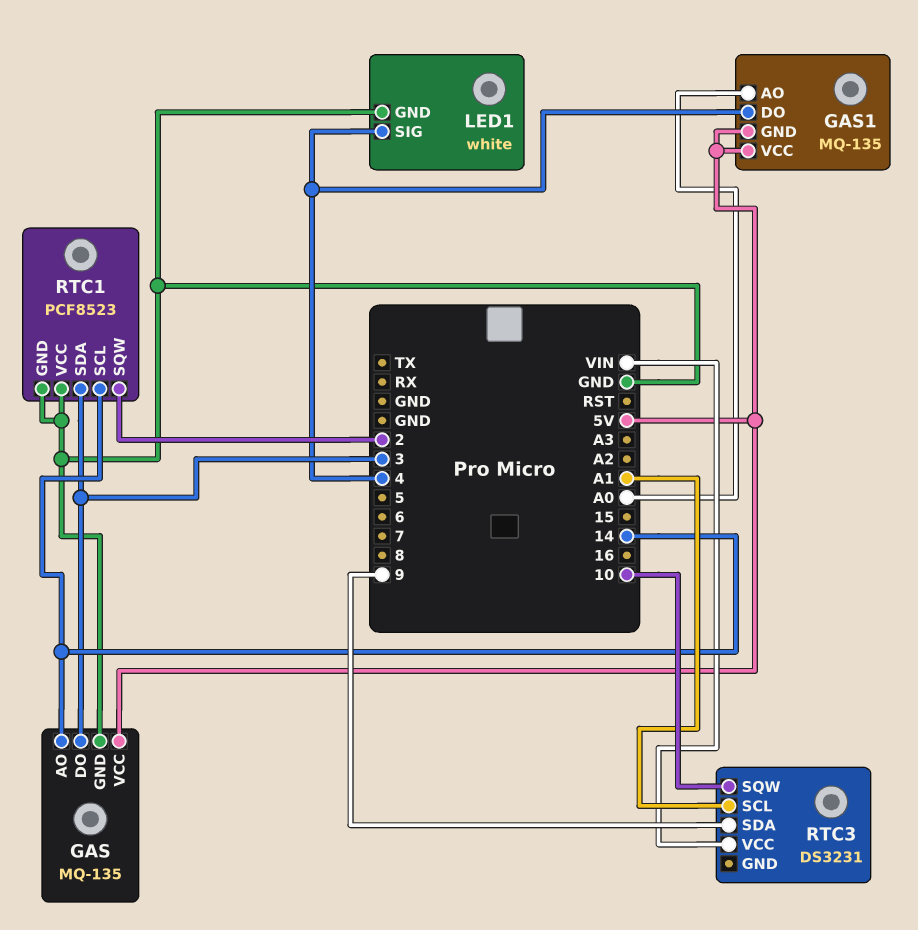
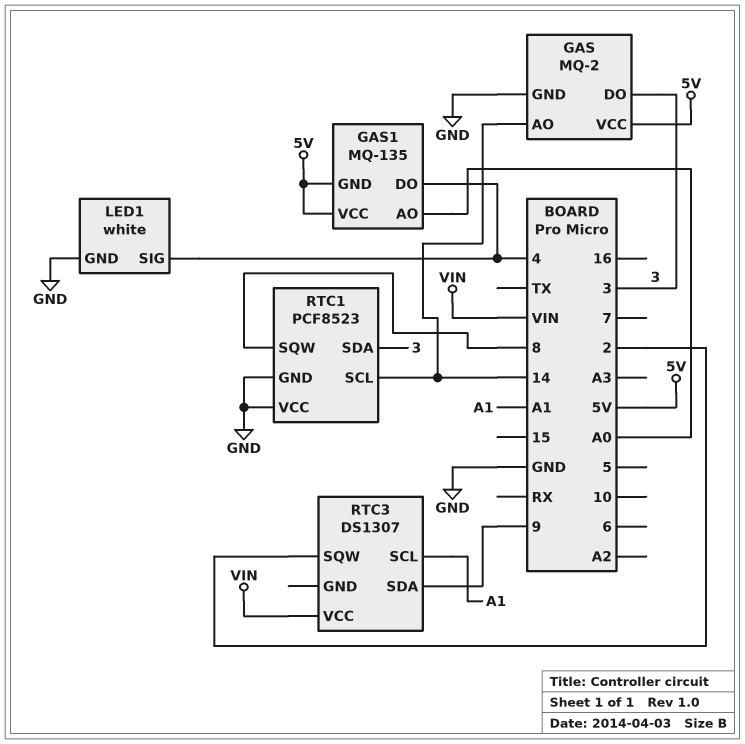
GAS: MQ-135 -> MQ-2
RTC1 pin SQW: 2 -> 8
RTC3: DS3231 -> DS1307
RTC3 pin SQW: 10 -> 2

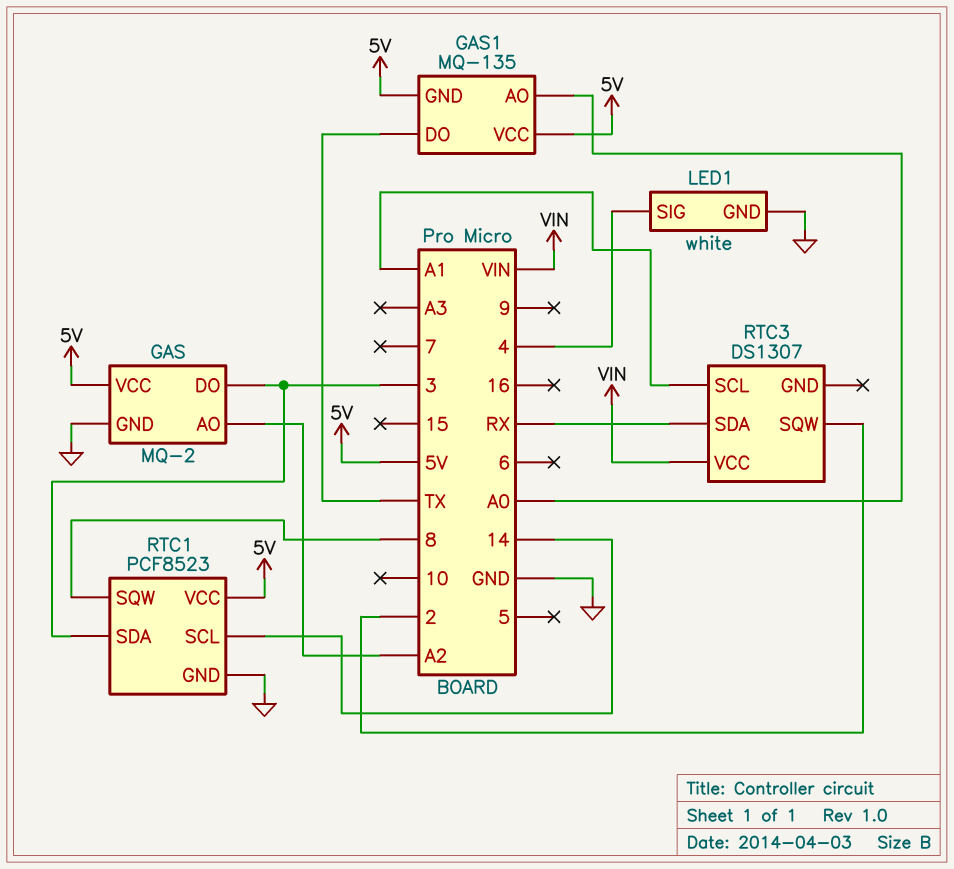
GAS pin AO: 14 -> A2
GAS1 pin DO: 4 -> TX
RTC1 pin VCC: GND -> 5V
RTC3 pin SDA: 9 -> RX

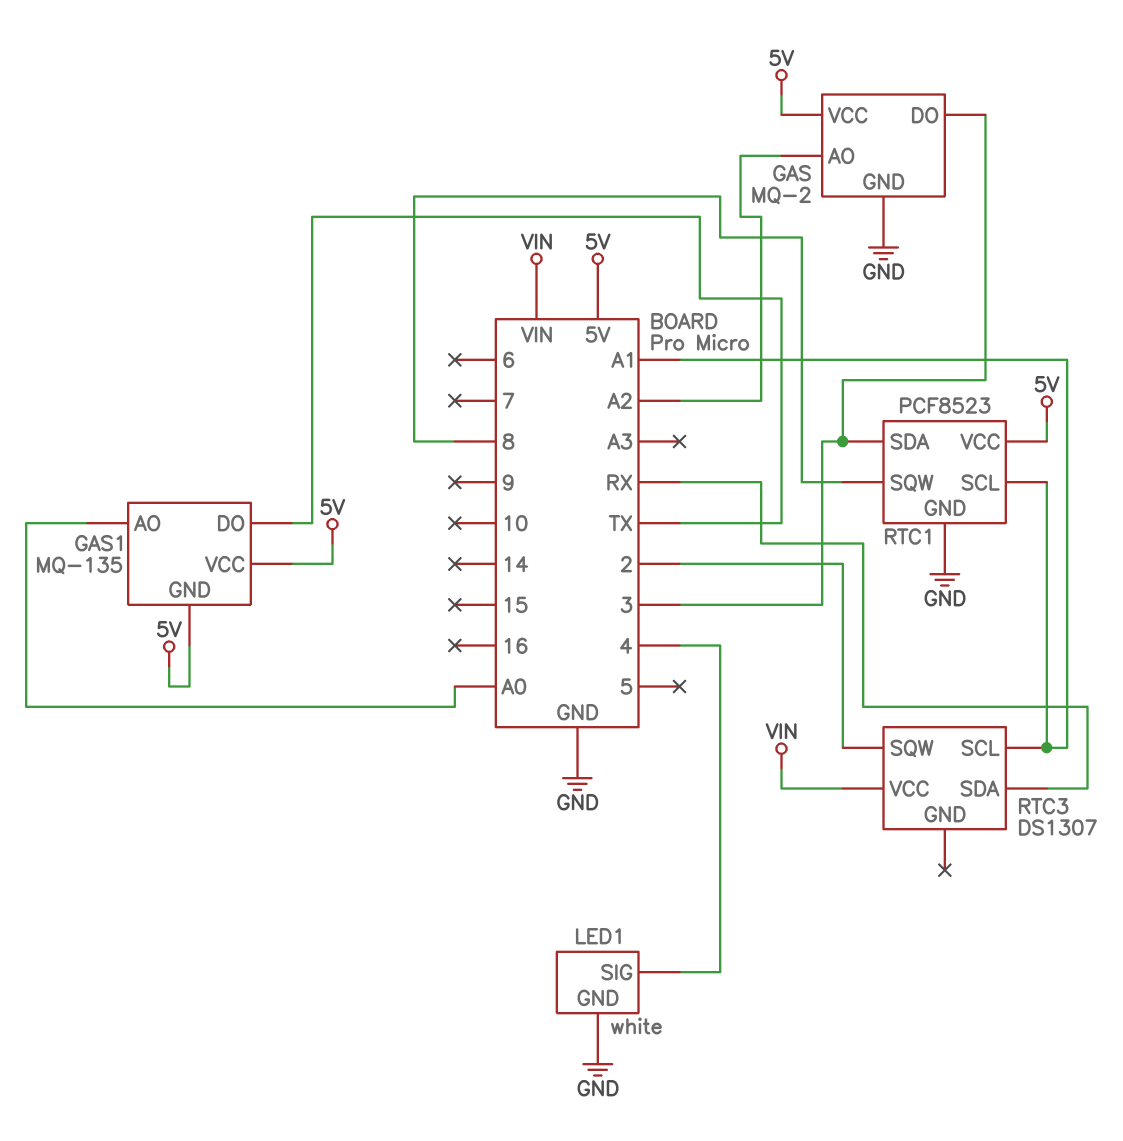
RTC1 pin SCL: 14 -> A1

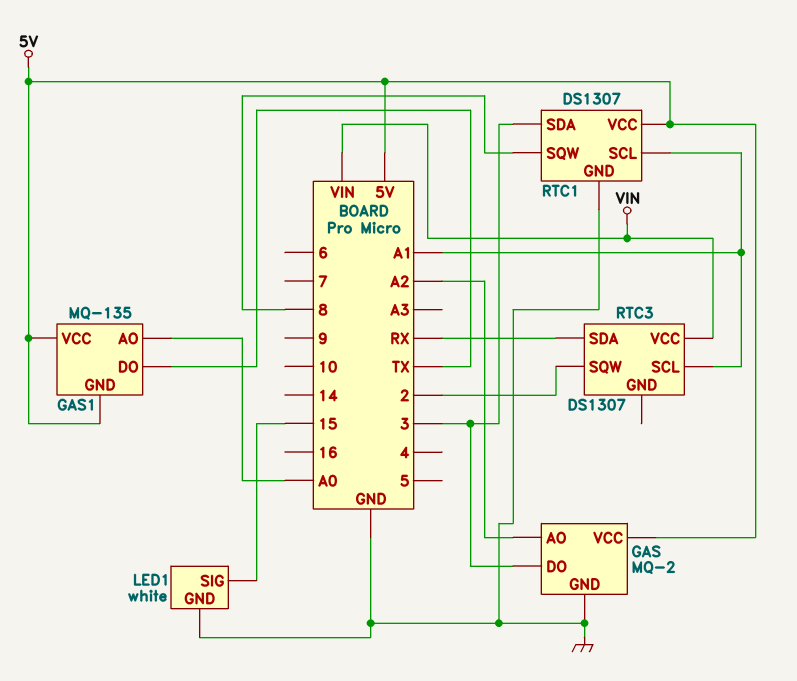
LED1 pin SIG: 4 -> 15
RTC1: PCF8523 -> DS1307

